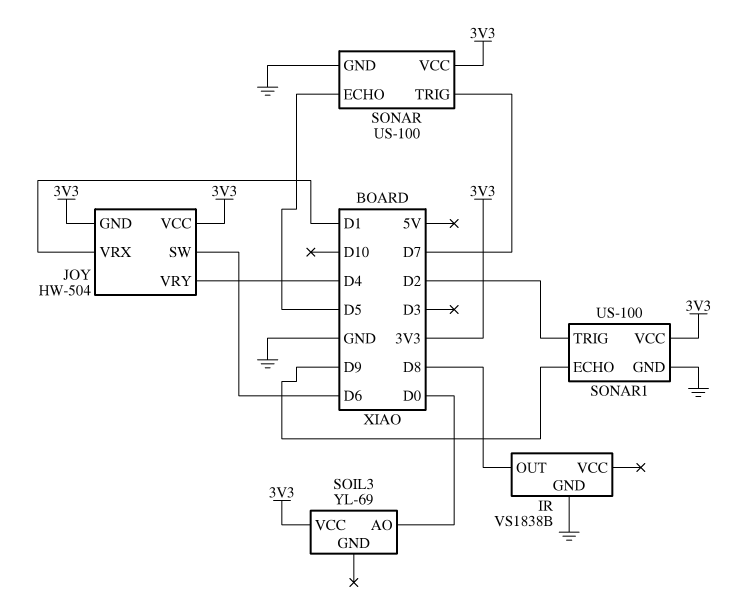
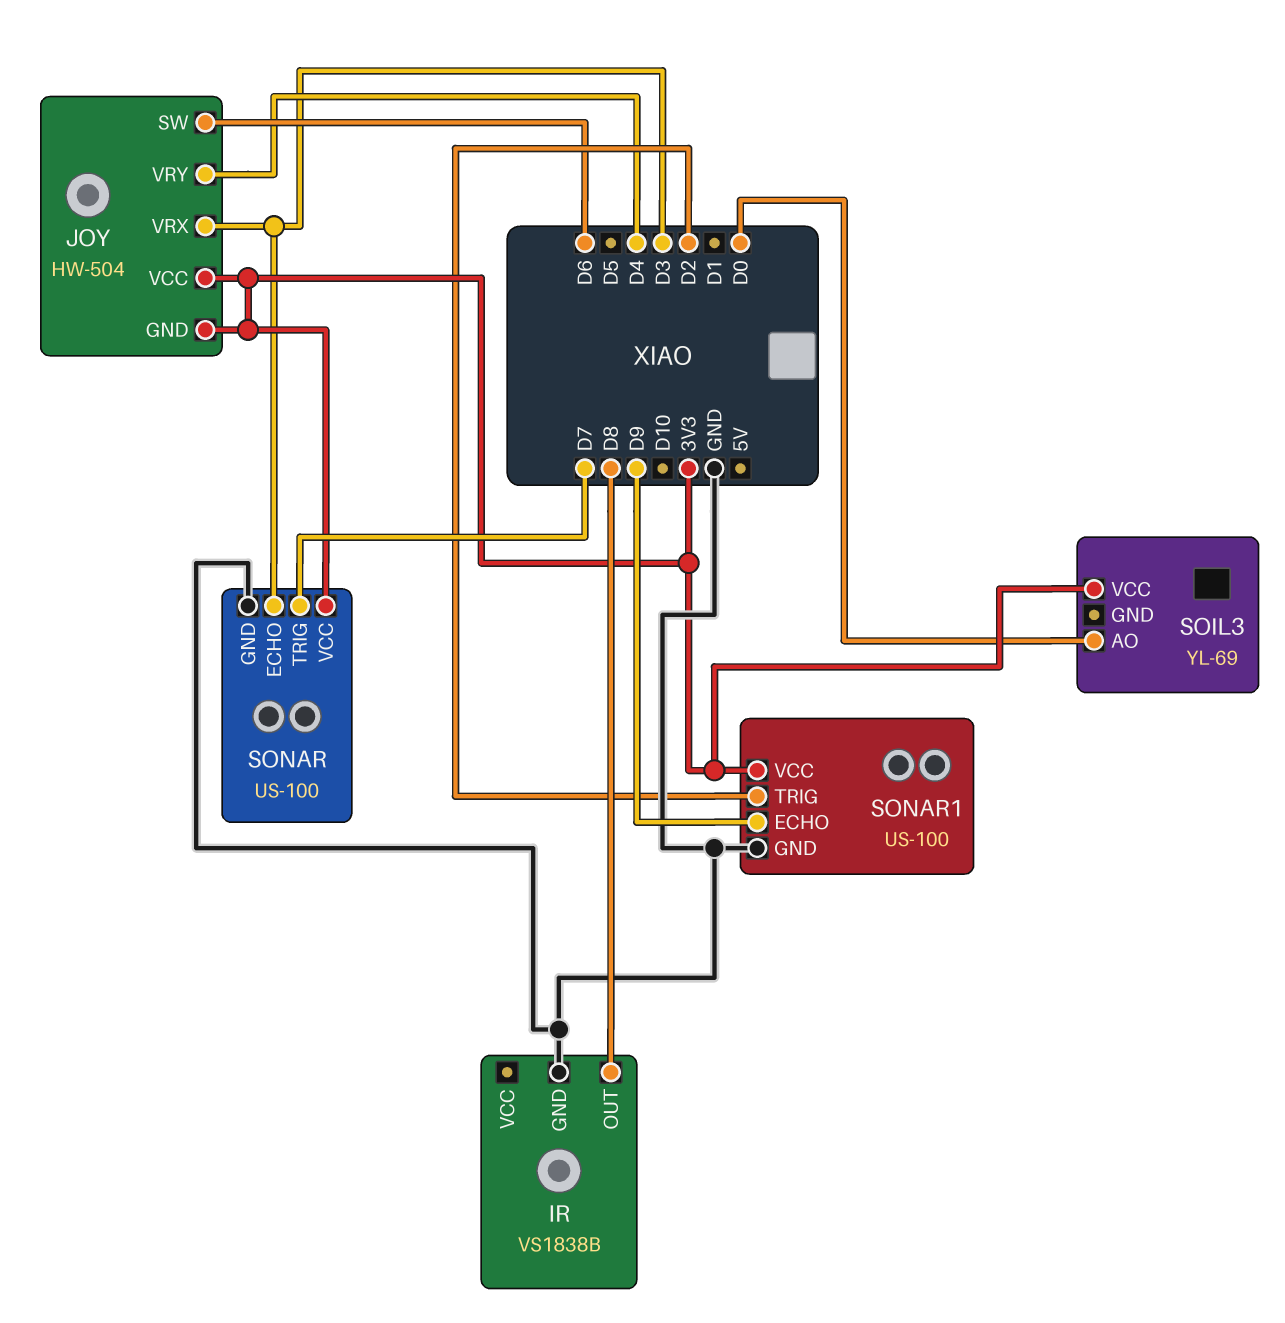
JOY pin VRX: D1 -> D3
SONAR pin ECHO: D5 -> D3

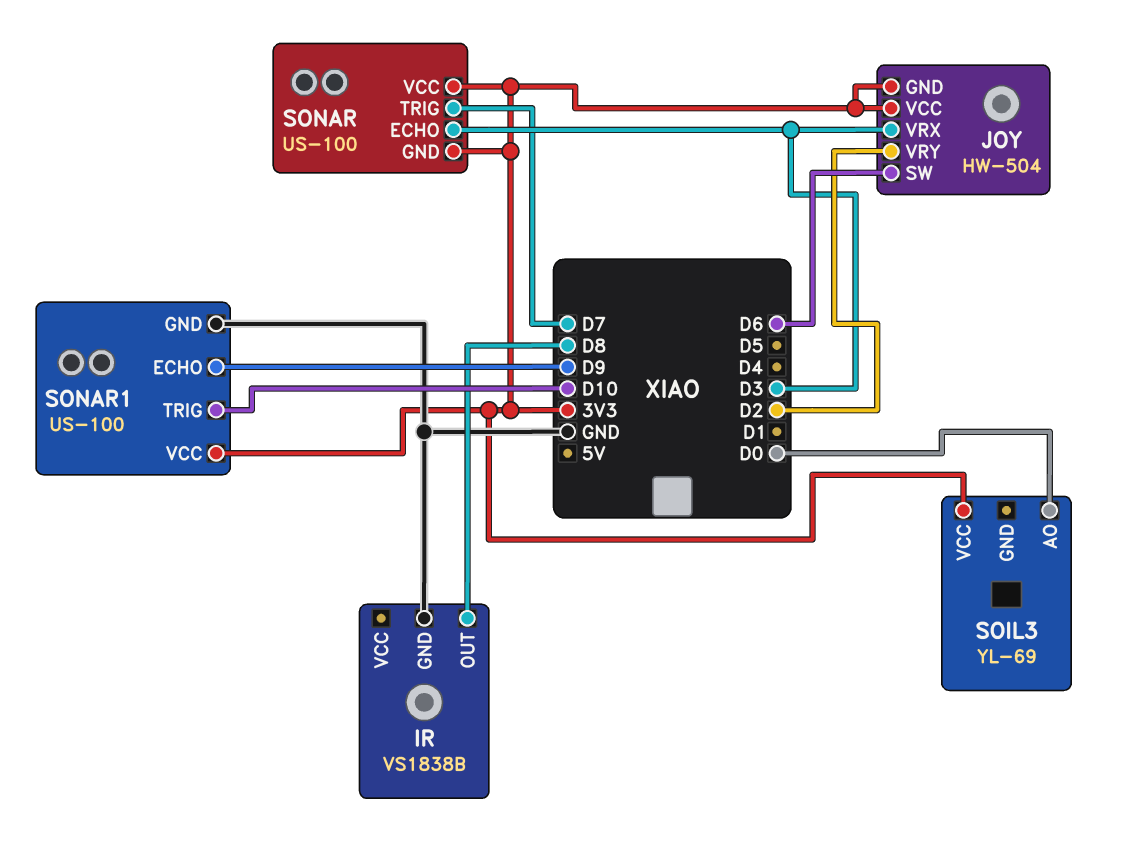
JOY pin VRY: D4 -> D2
SONAR pin GND: GND -> 3V3
SONAR1 pin TRIG: D2 -> D10

